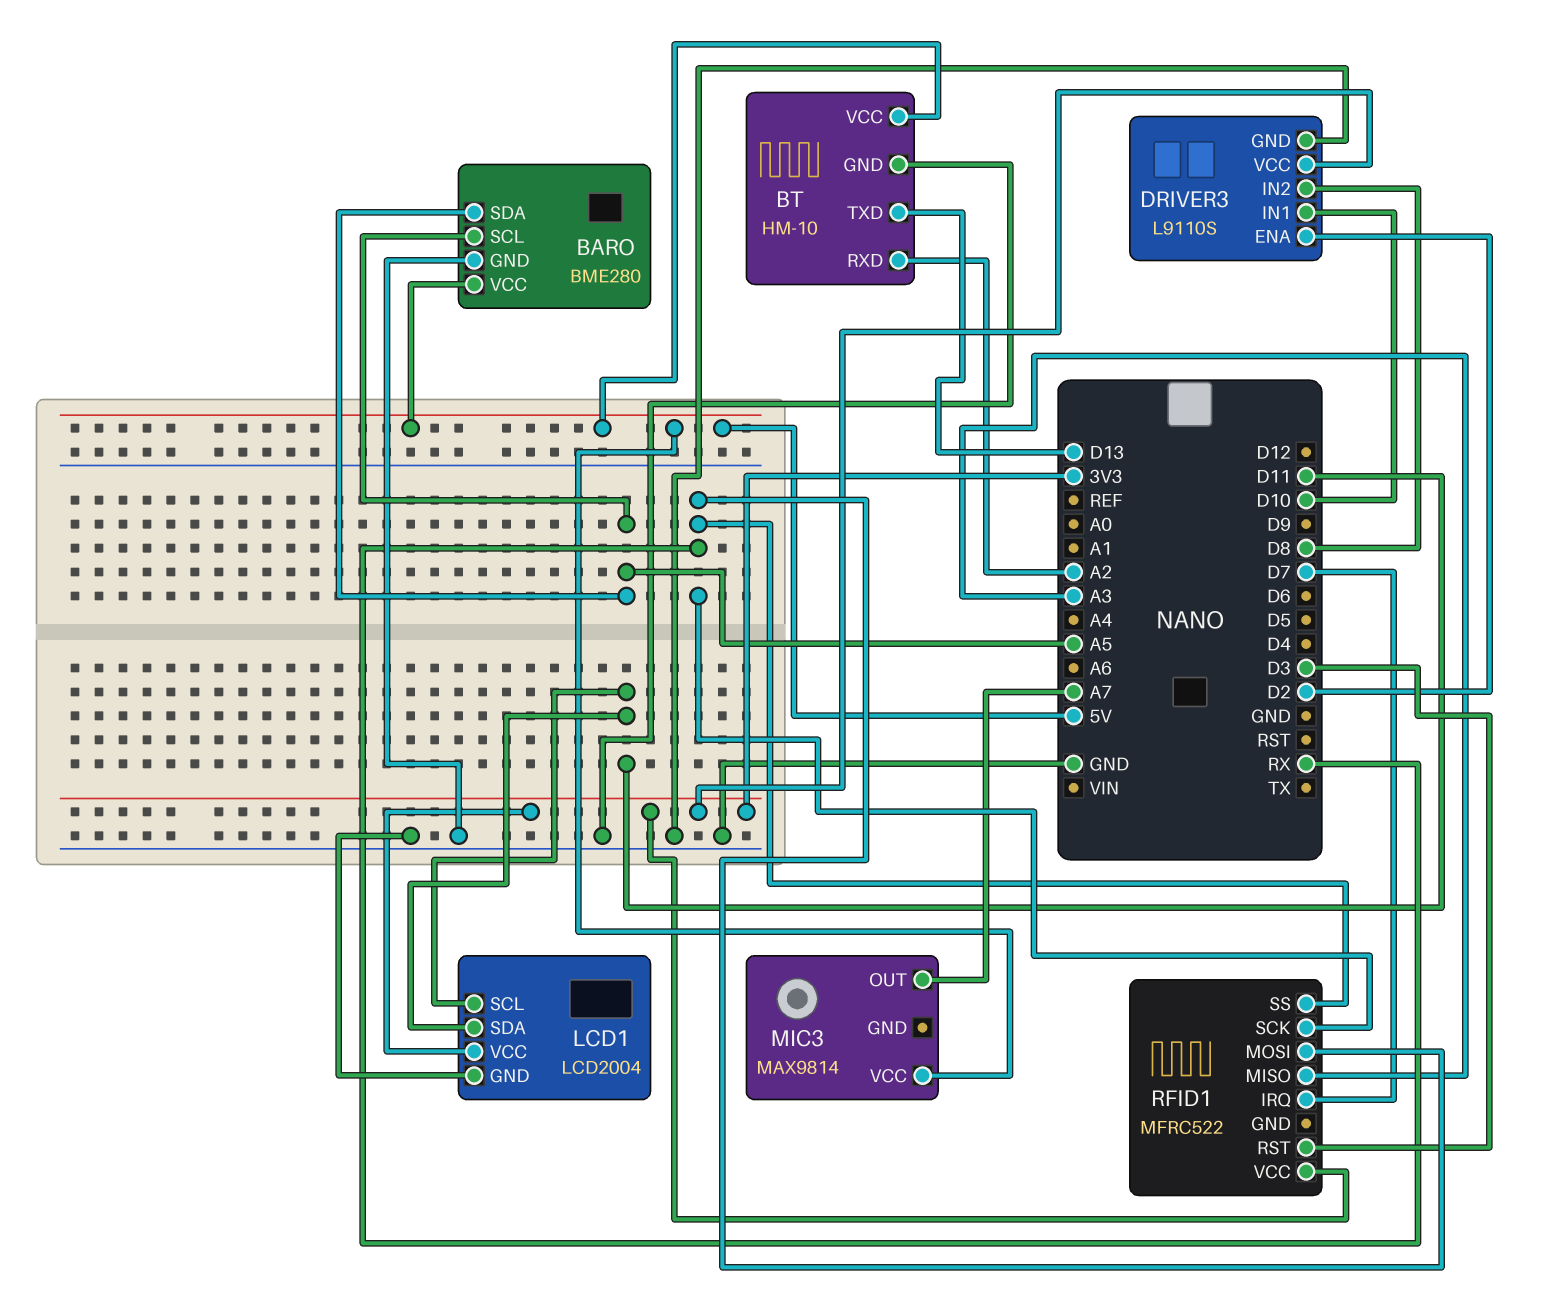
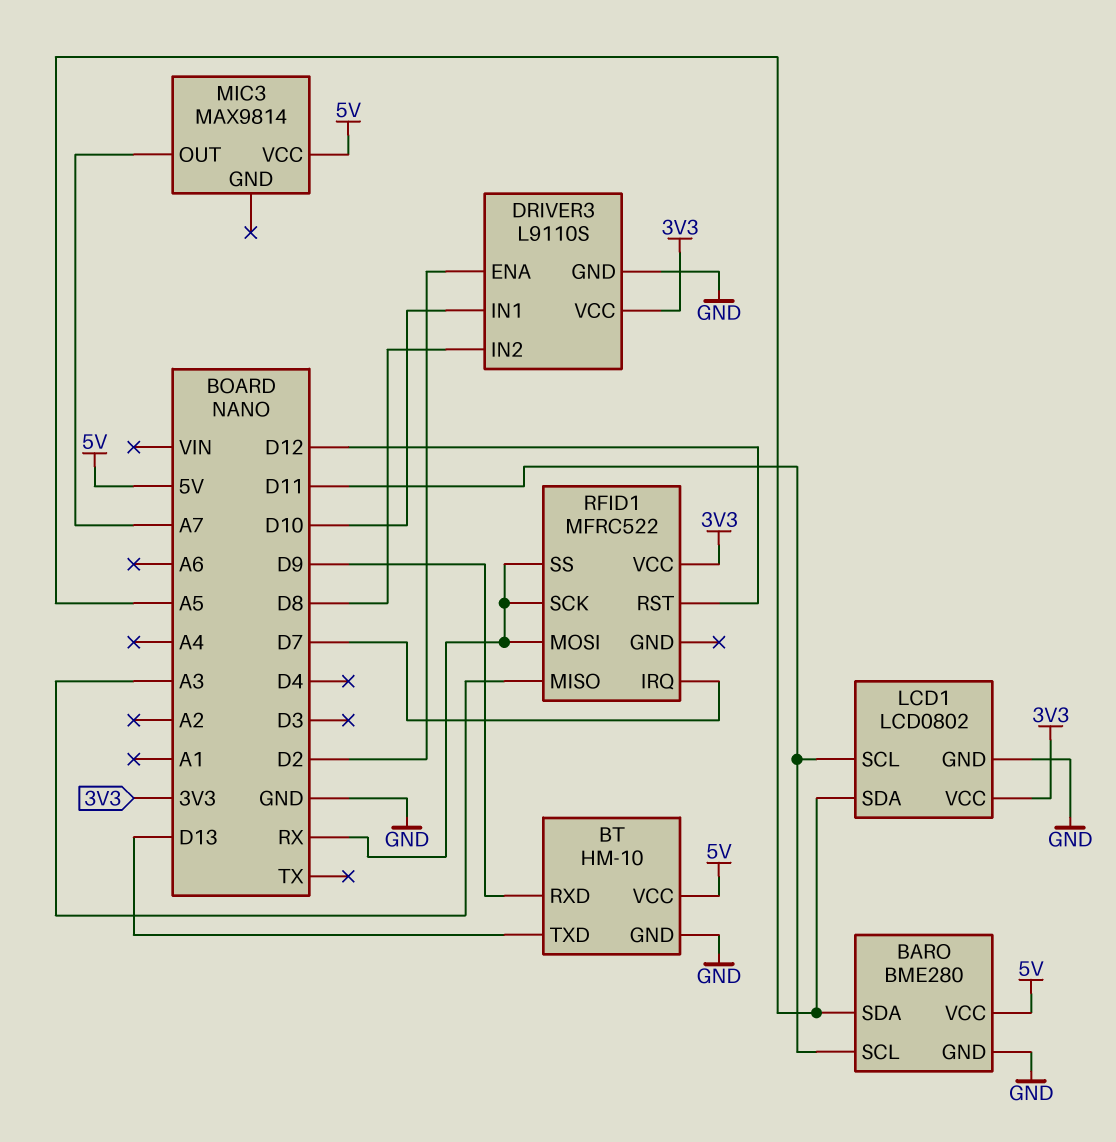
BARO pin SCL: A5 -> D11
BT pin RXD: A2 -> D9
LCD1: LCD2004 -> LCD0802
LCD1 pin SDA: D11 -> A5
RFID1 pin RST: D3 -> D12

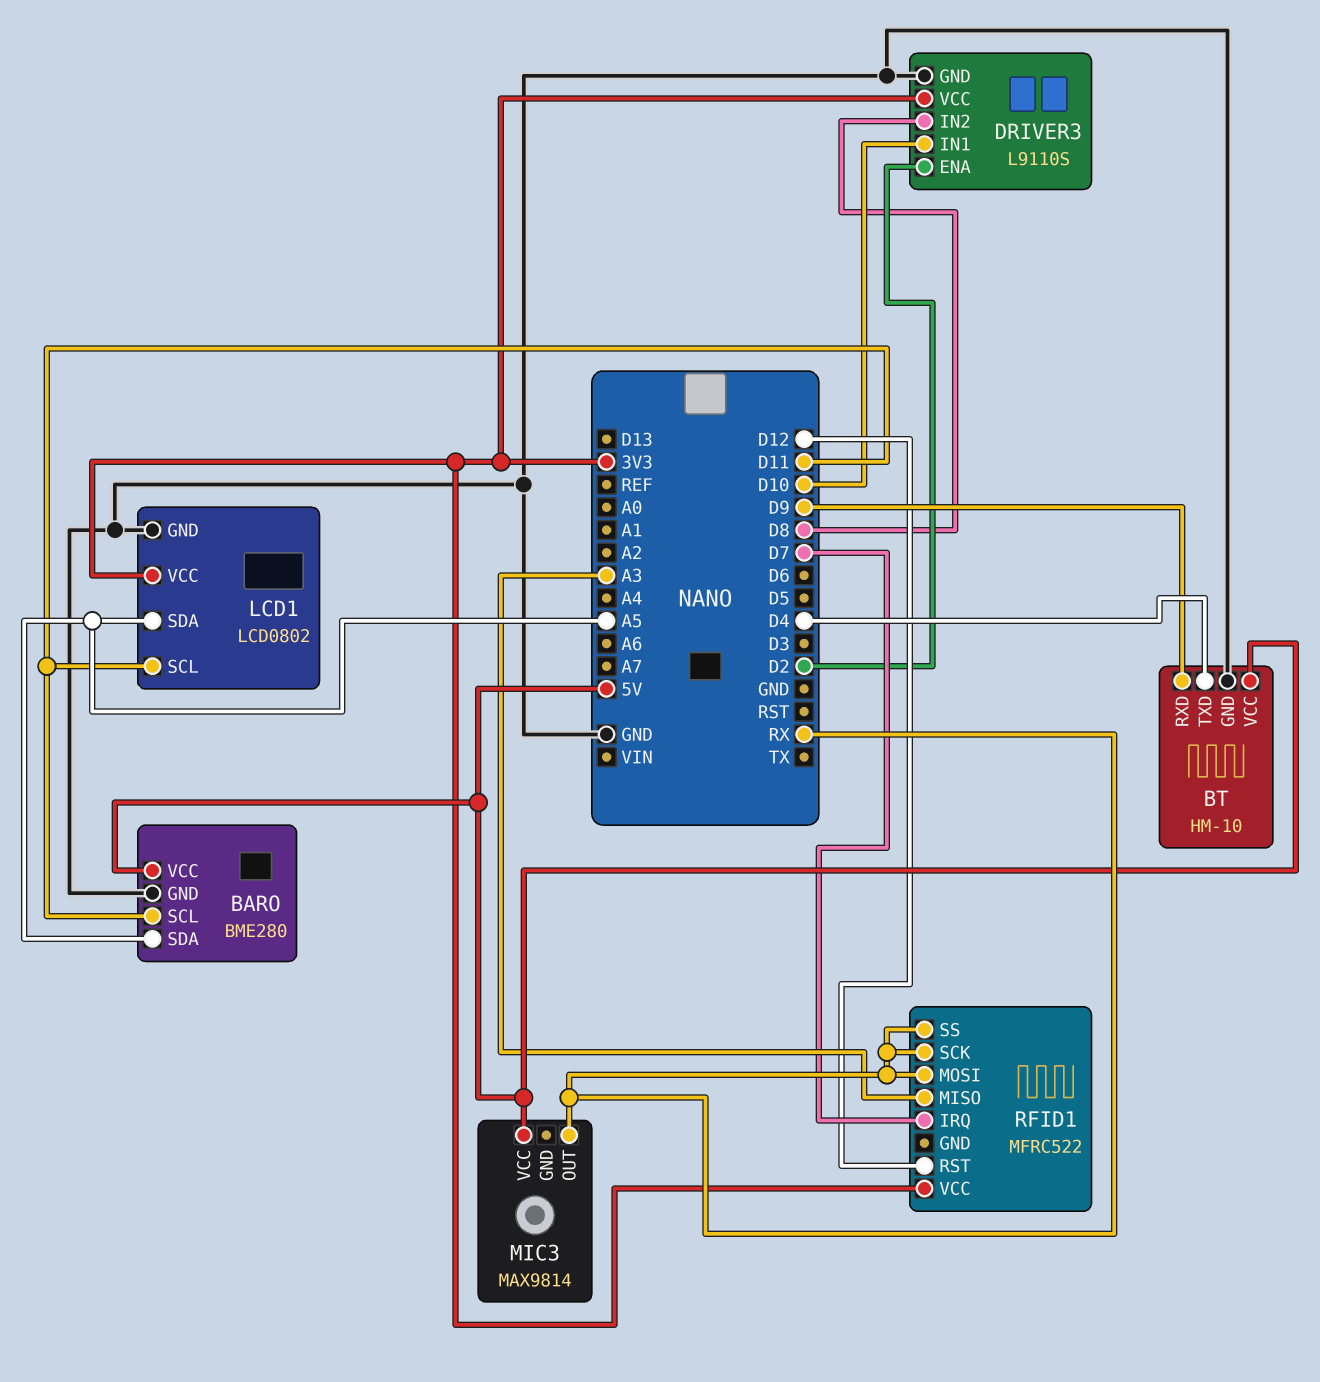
BT pin TXD: D13 -> D4
MIC3 pin OUT: A7 -> RX

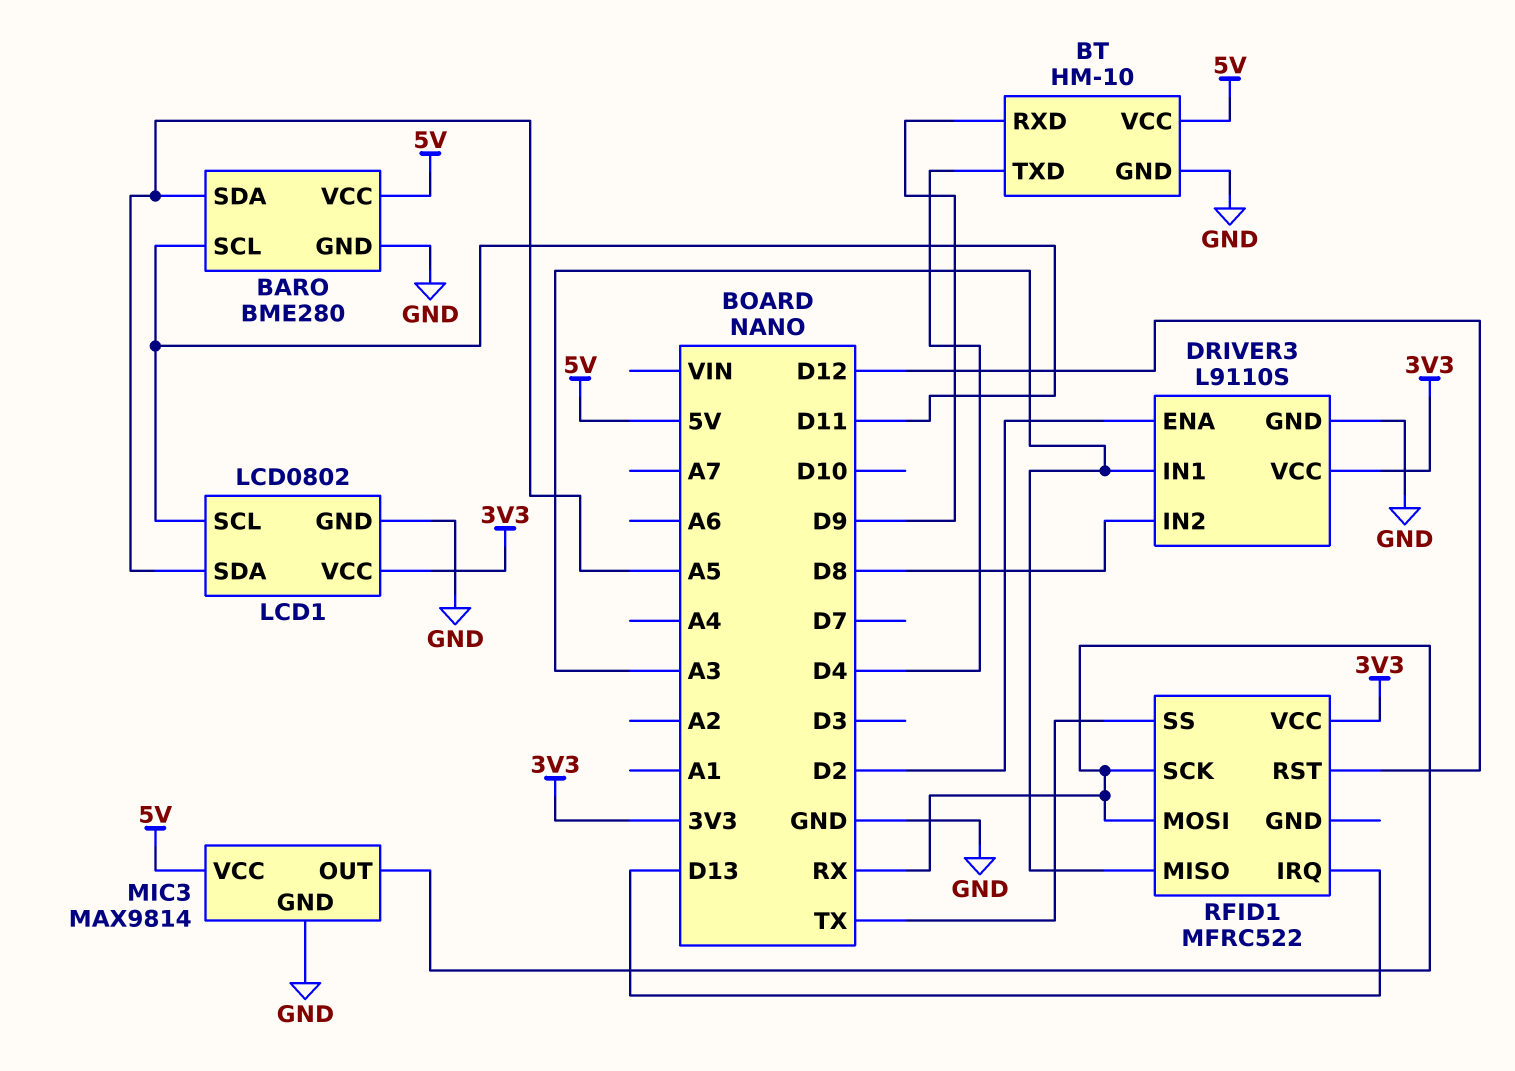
DRIVER3 pin IN1: D10 -> A3
MIC3 pin GND: none -> GND
RFID1 pin IRQ: D7 -> D13
RFID1 pin SS: RX -> TX

